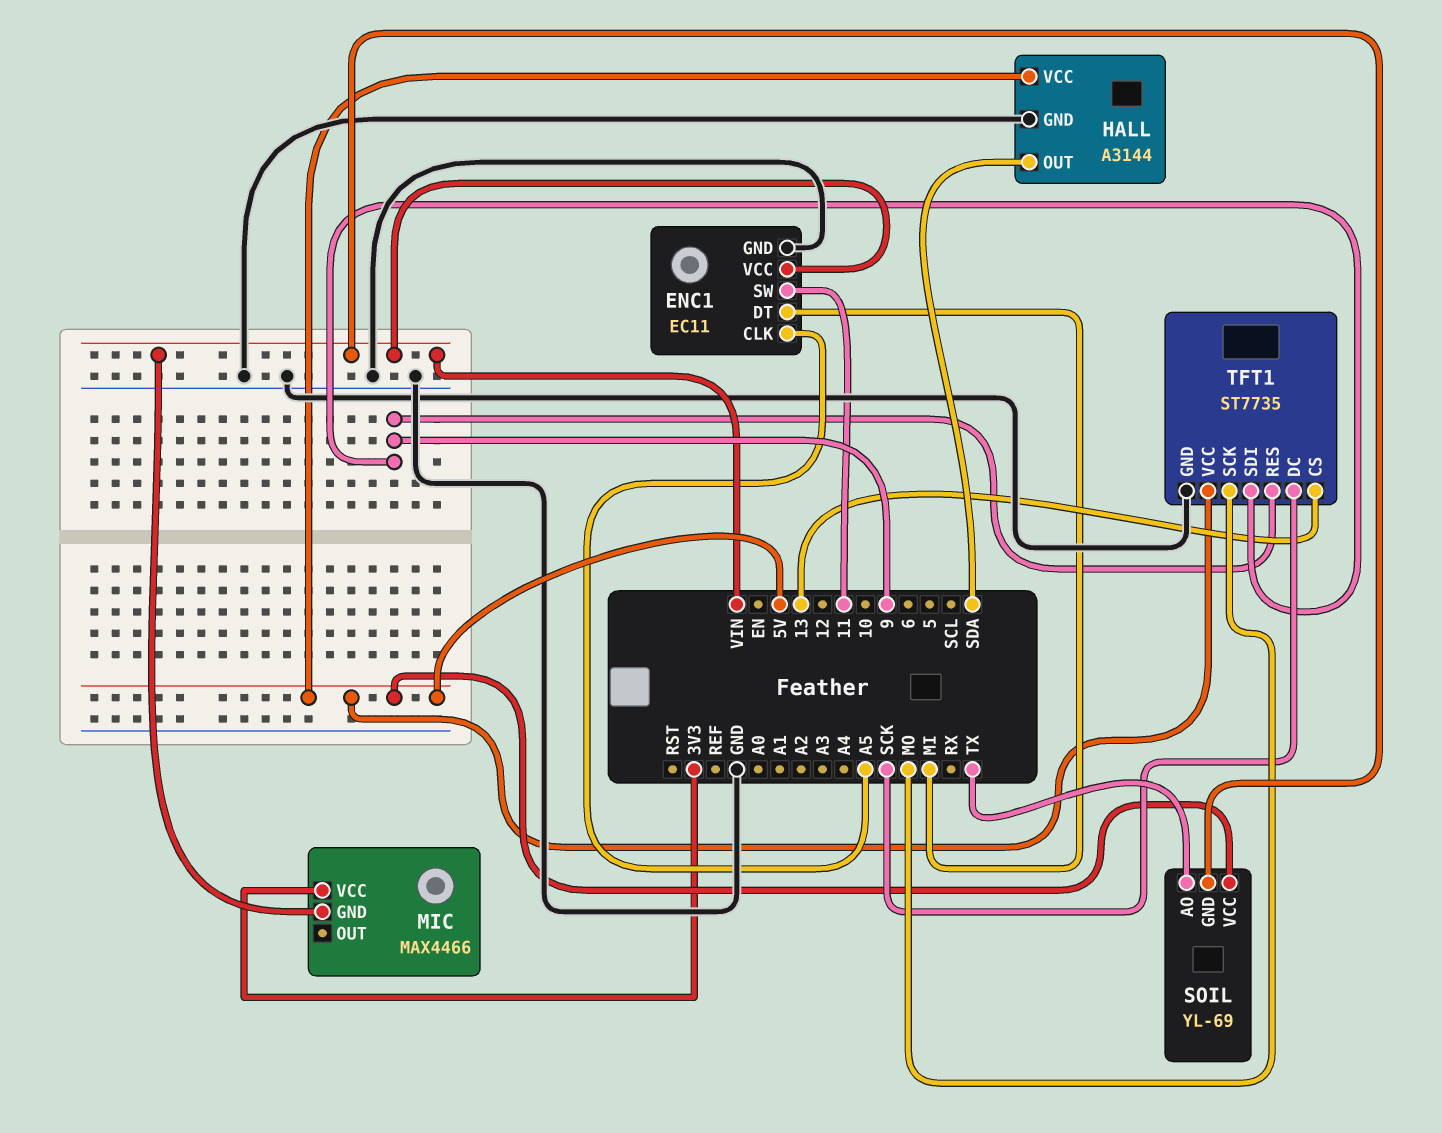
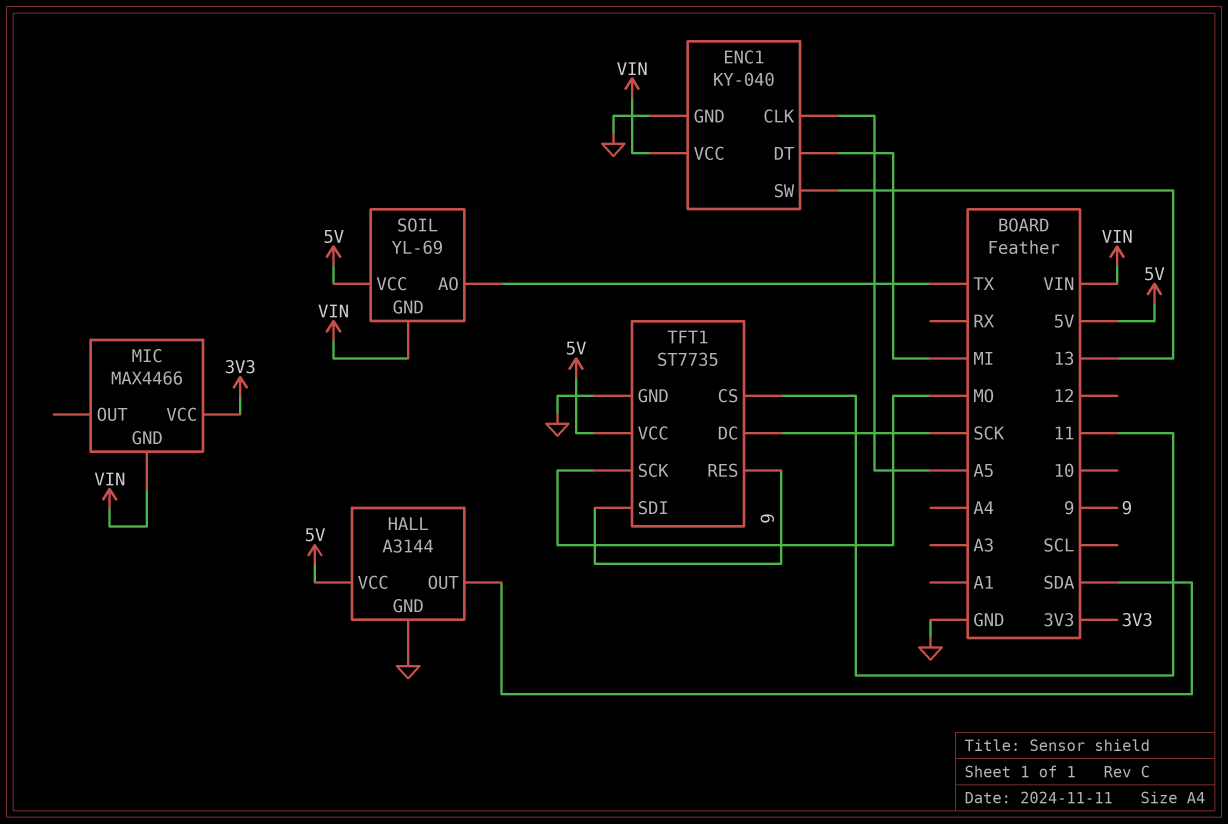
ENC1: EC11 -> KY-040
ENC1 pin SW: 11 -> 13
TFT1 pin CS: 13 -> 11

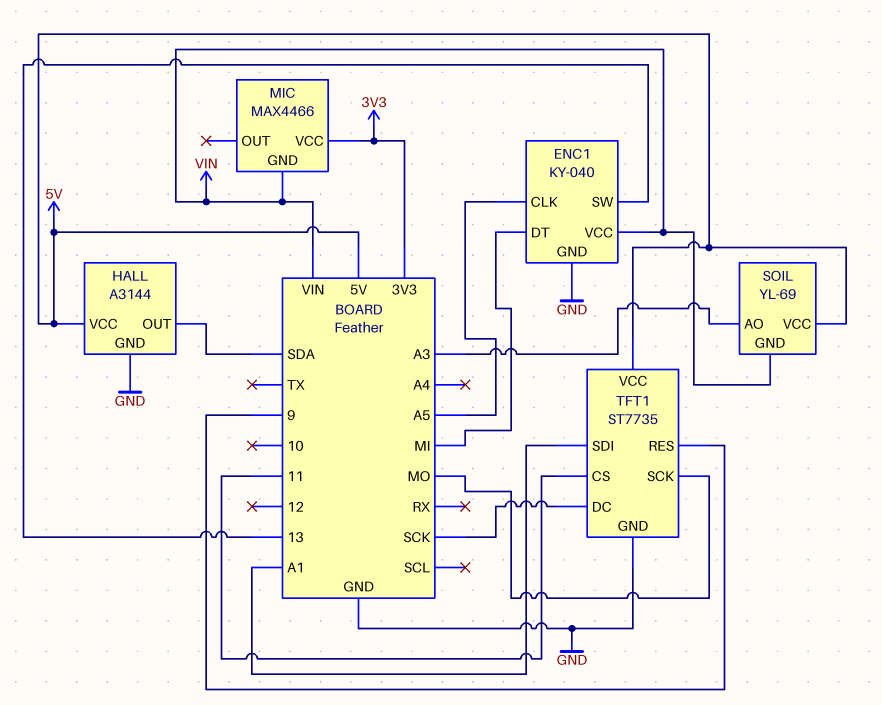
SOIL pin AO: TX -> A3
TFT1 pin SDI: 9 -> A1

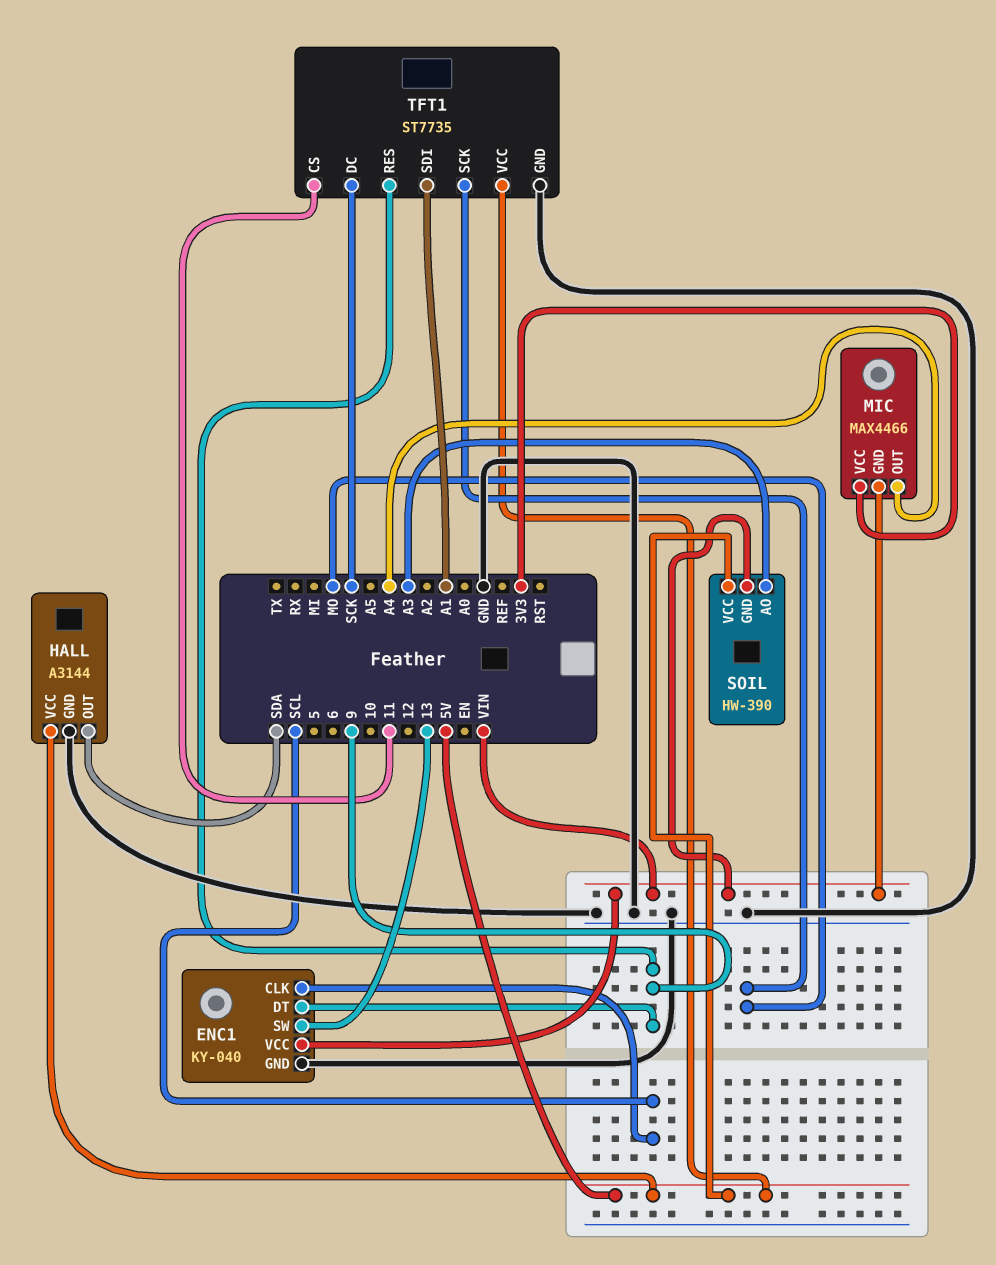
ENC1 pin CLK: A5 -> SCL
ENC1 pin DT: MI -> 9
MIC pin OUT: none -> A4
SOIL: YL-69 -> HW-390

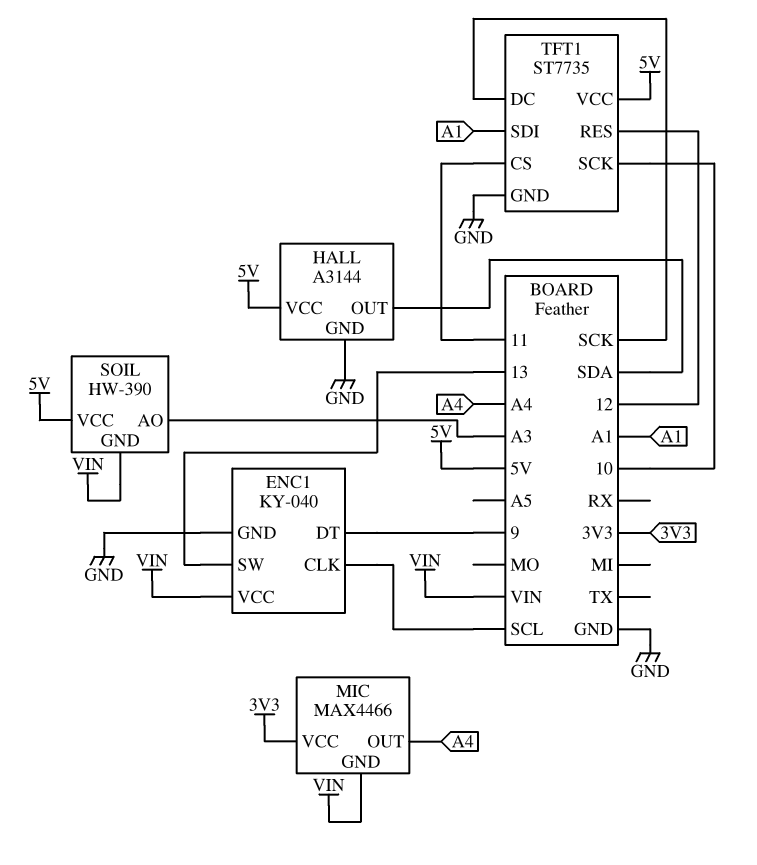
TFT1 pin RES: 9 -> 12
TFT1 pin SCK: MO -> 10

